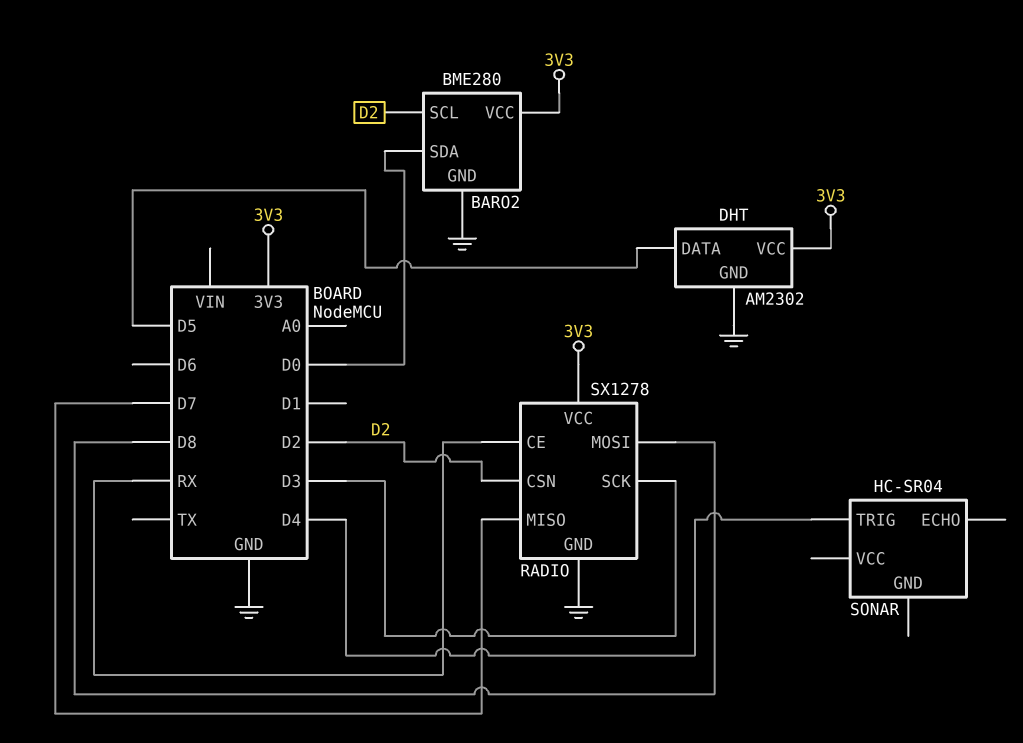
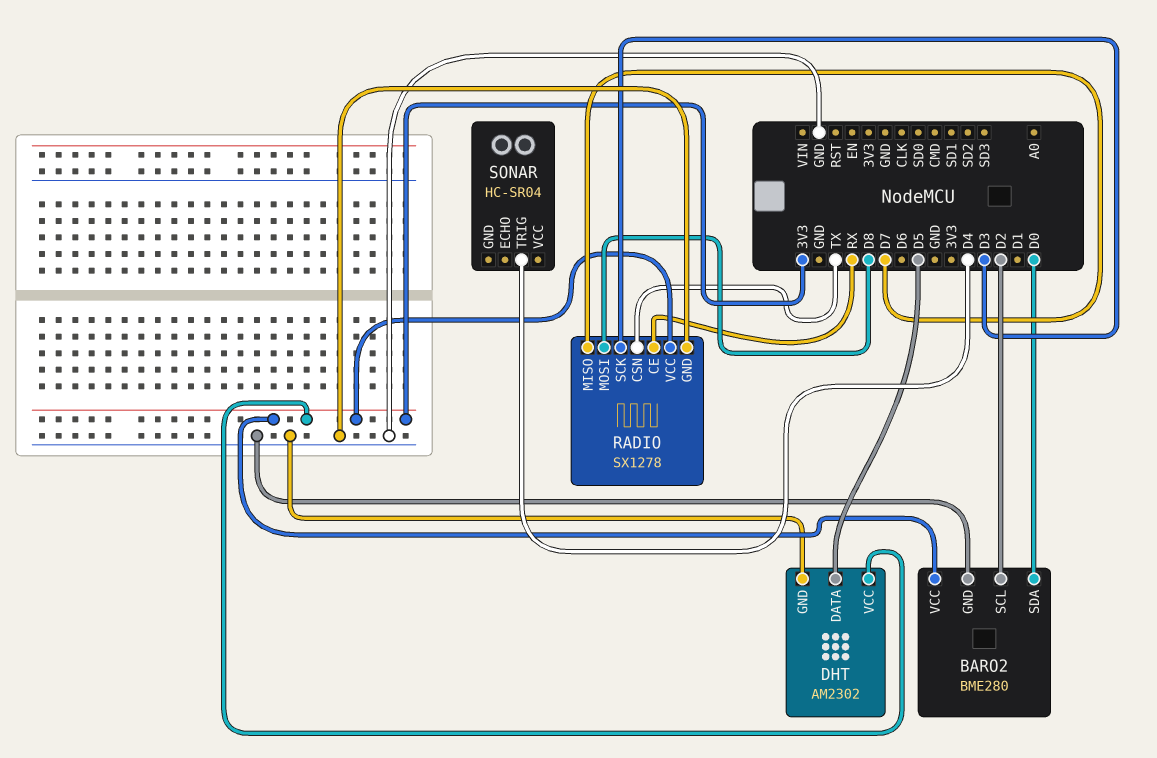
RADIO pin CSN: D2 -> TX

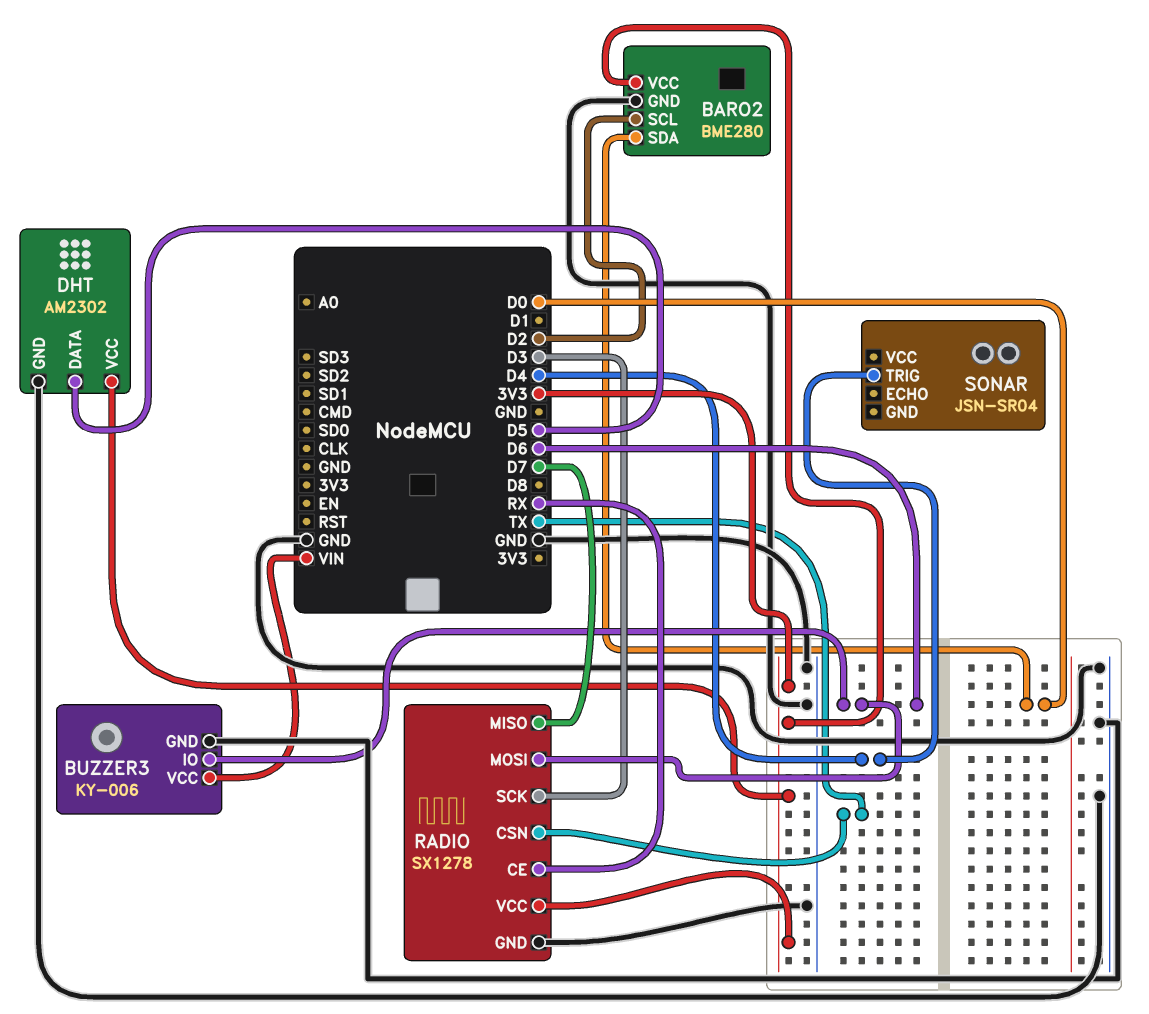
BUZZER3: none -> KY-006
BUZZER3 pin GND: none -> GND
BUZZER3 pin IO: none -> D6
BUZZER3 pin VCC: none -> VIN
RADIO pin MOSI: D8 -> D6
SONAR: HC-SR04 -> JSN-SR04

